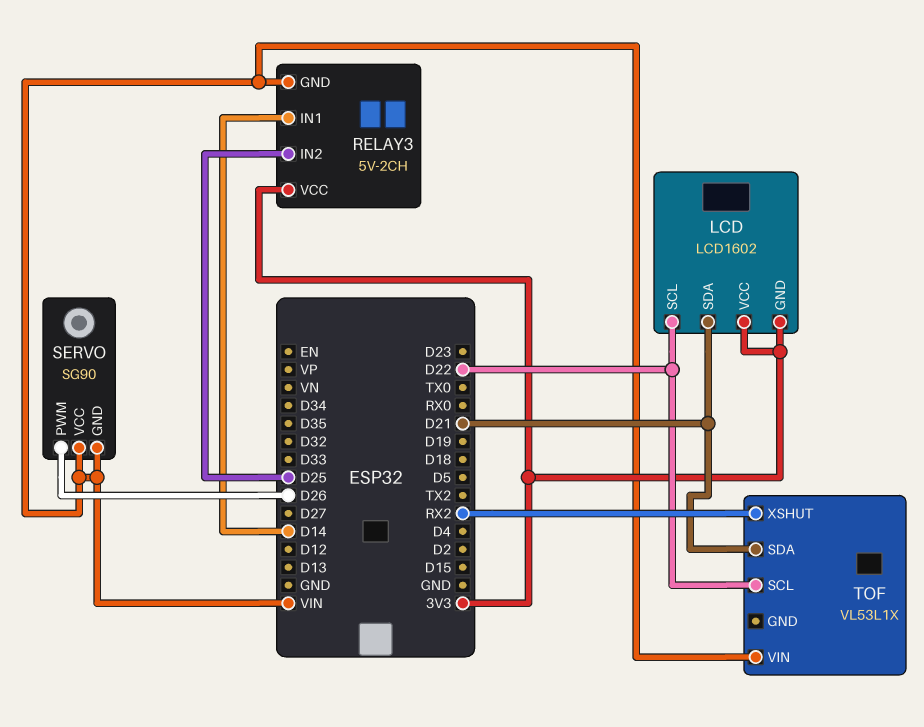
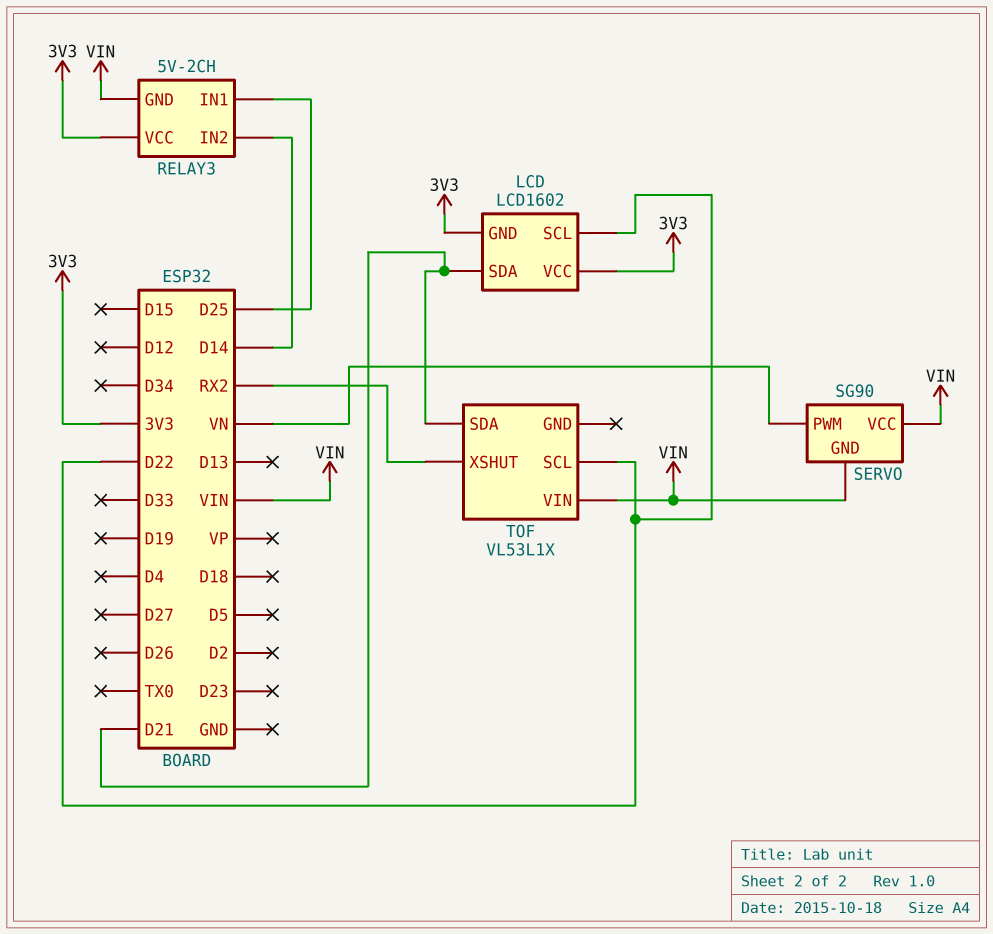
RELAY3 pin IN1: D14 -> D25
RELAY3 pin IN2: D25 -> D14
SERVO pin PWM: D26 -> VN

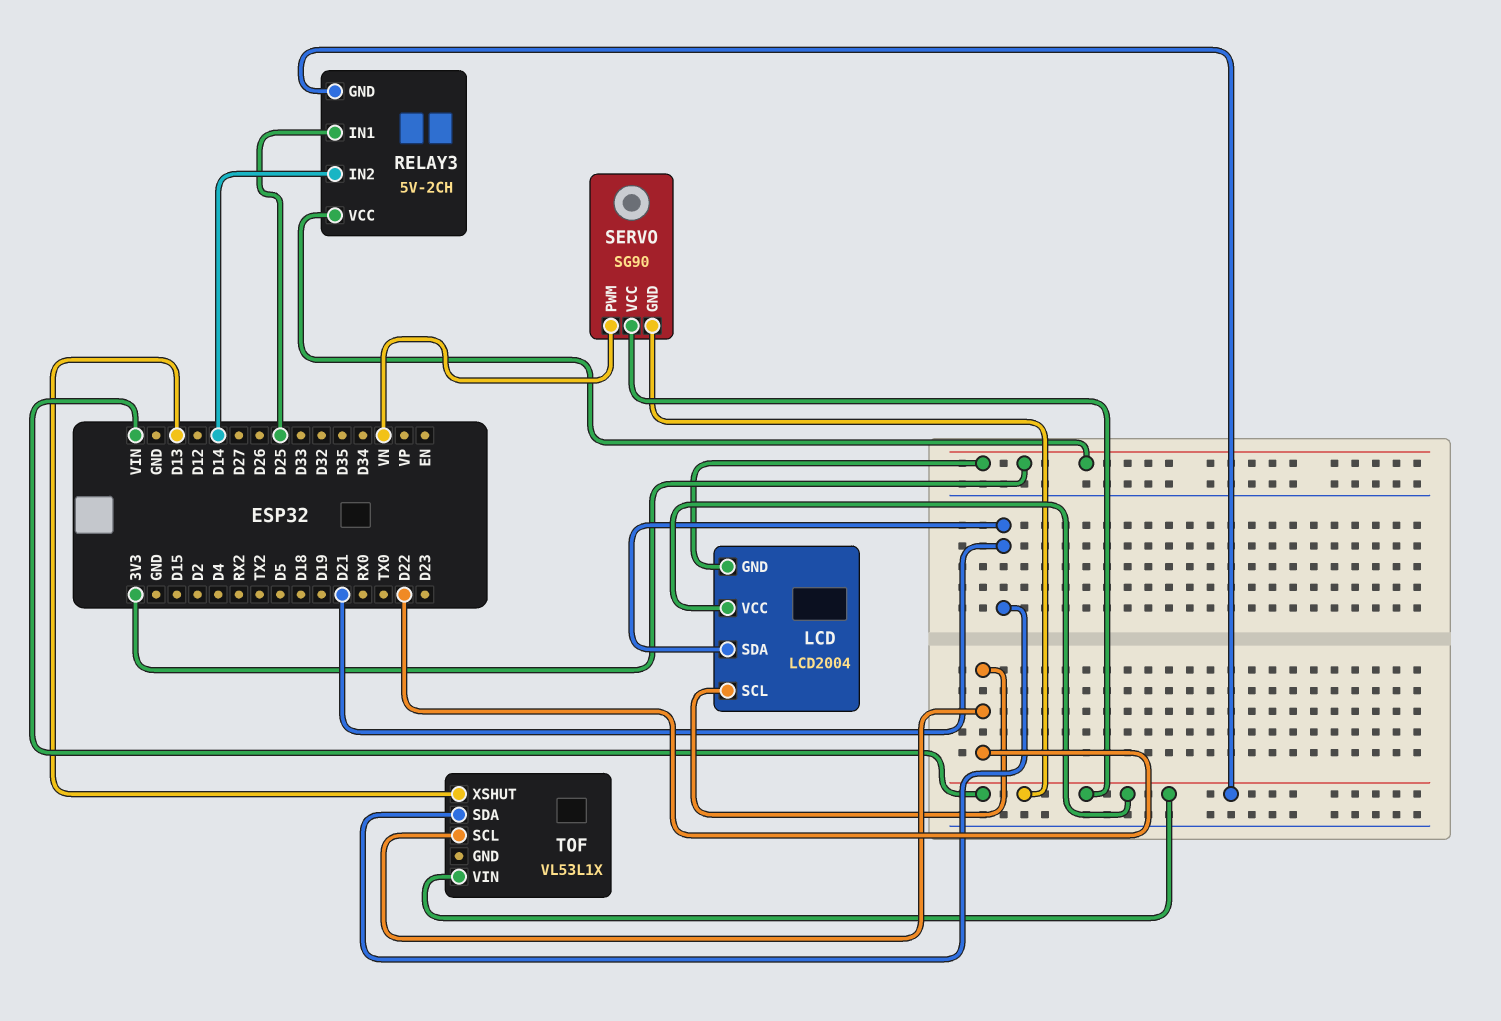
LCD: LCD1602 -> LCD2004
LCD pin VCC: 3V3 -> VIN
TOF pin XSHUT: RX2 -> D13

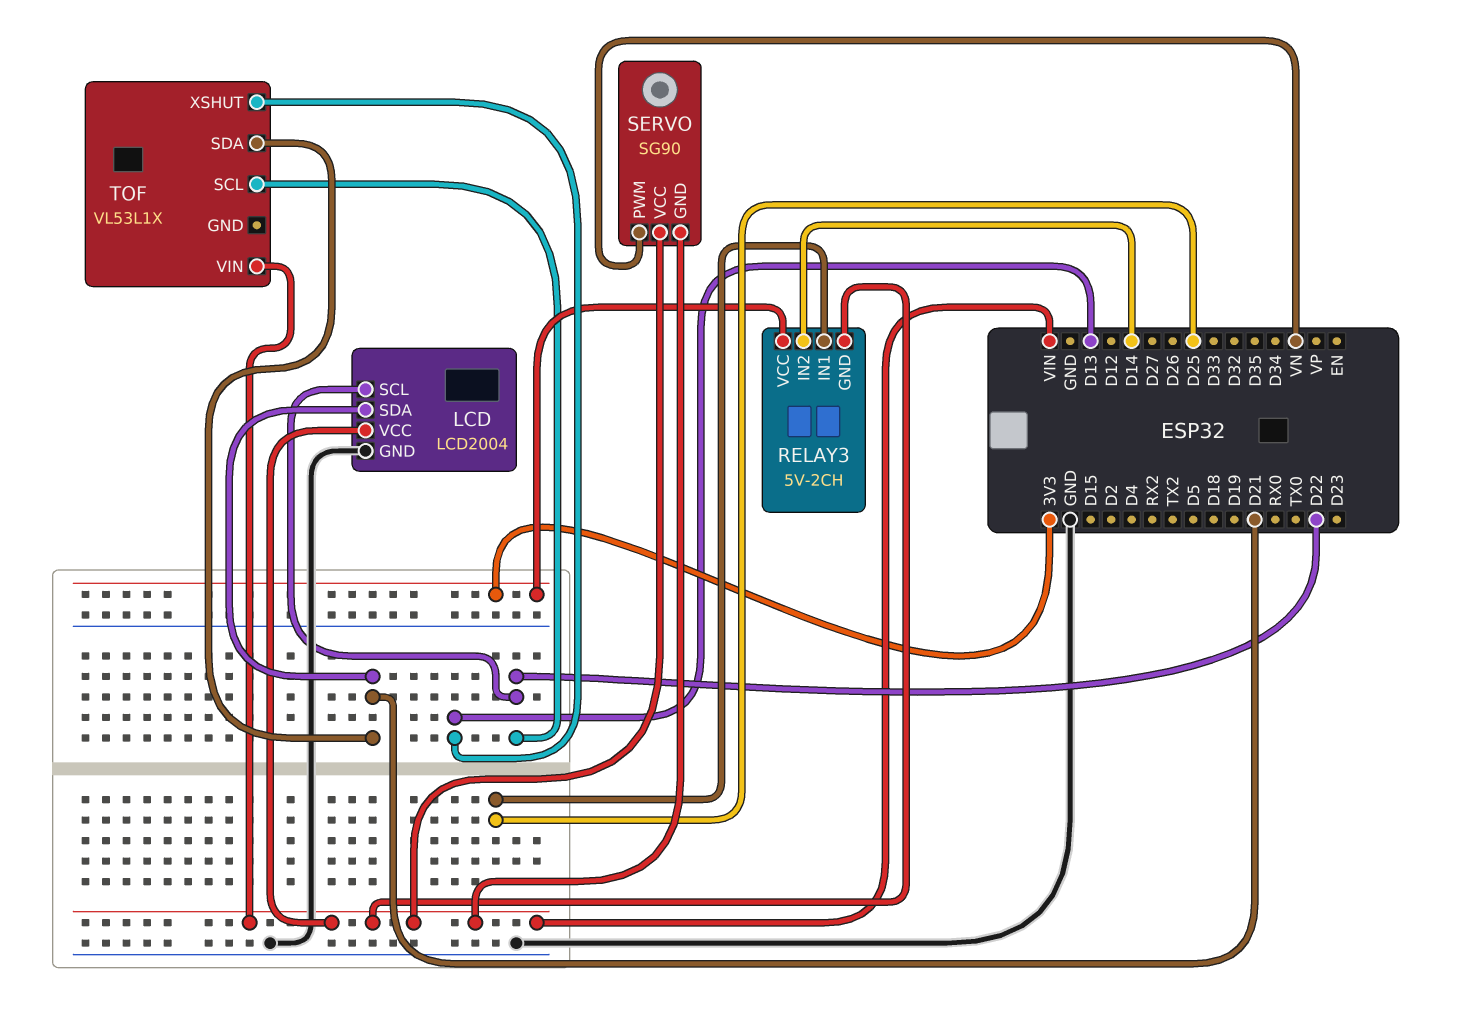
LCD pin GND: 3V3 -> GND

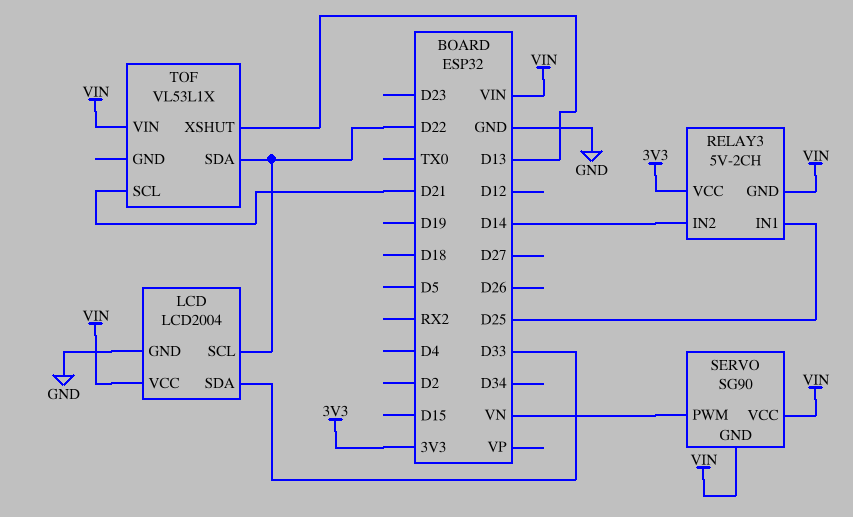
LCD pin SDA: D21 -> D33
TOF pin SCL: D22 -> D21
TOF pin SDA: D21 -> D22

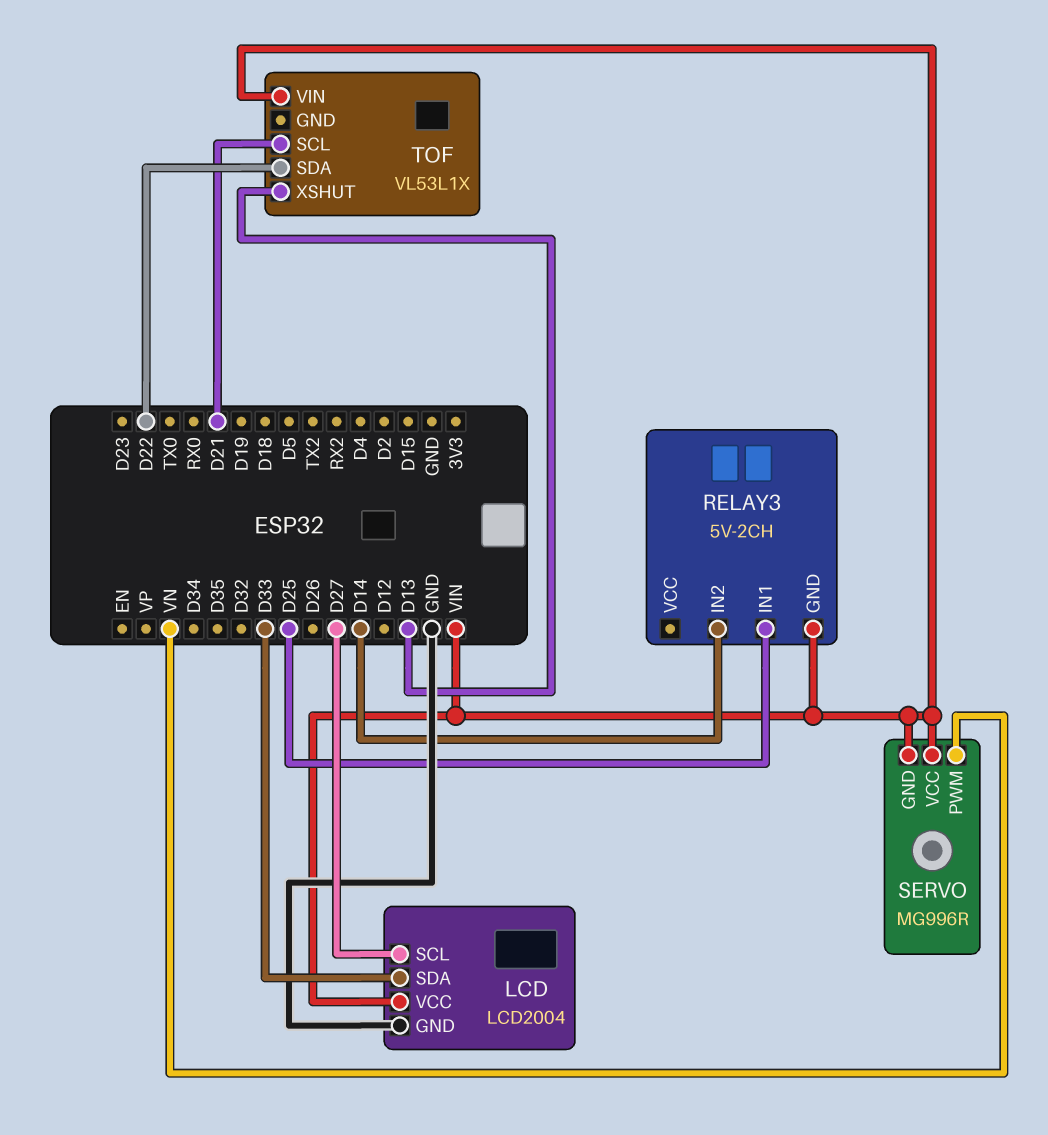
LCD pin SCL: D22 -> D27
RELAY3 pin VCC: 3V3 -> none
SERVO: SG90 -> MG996R

